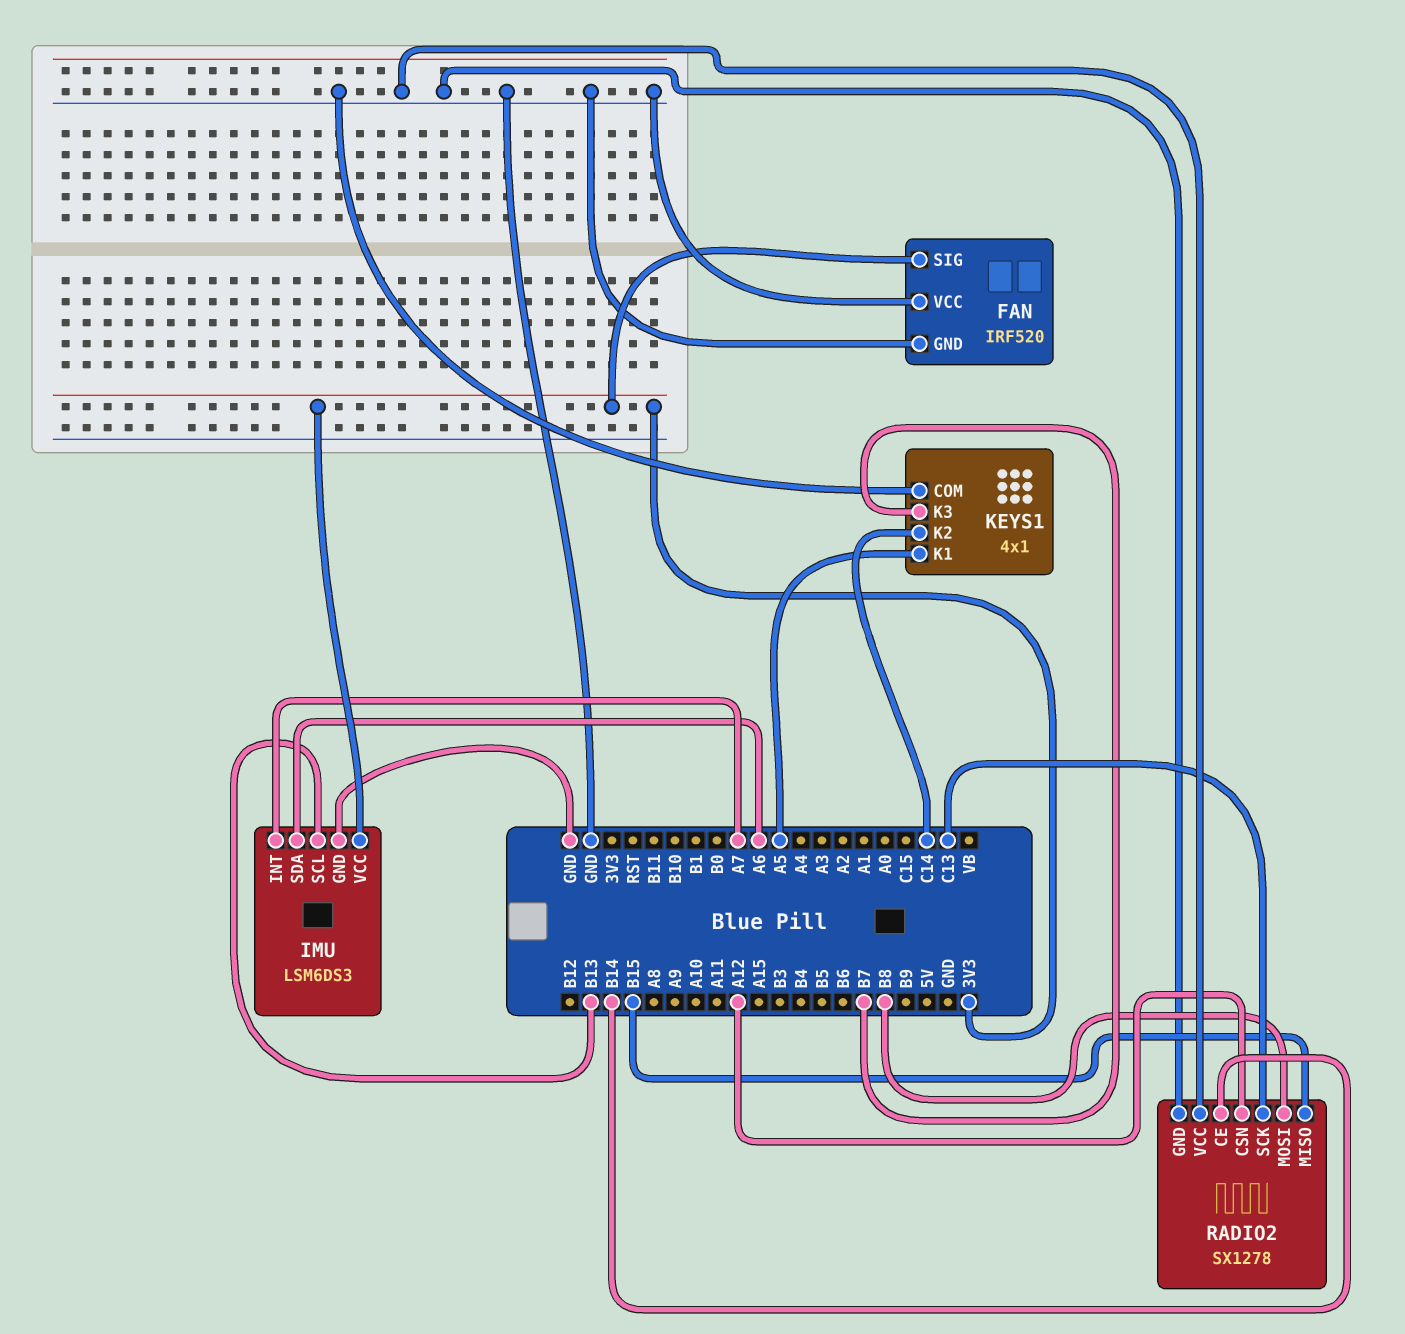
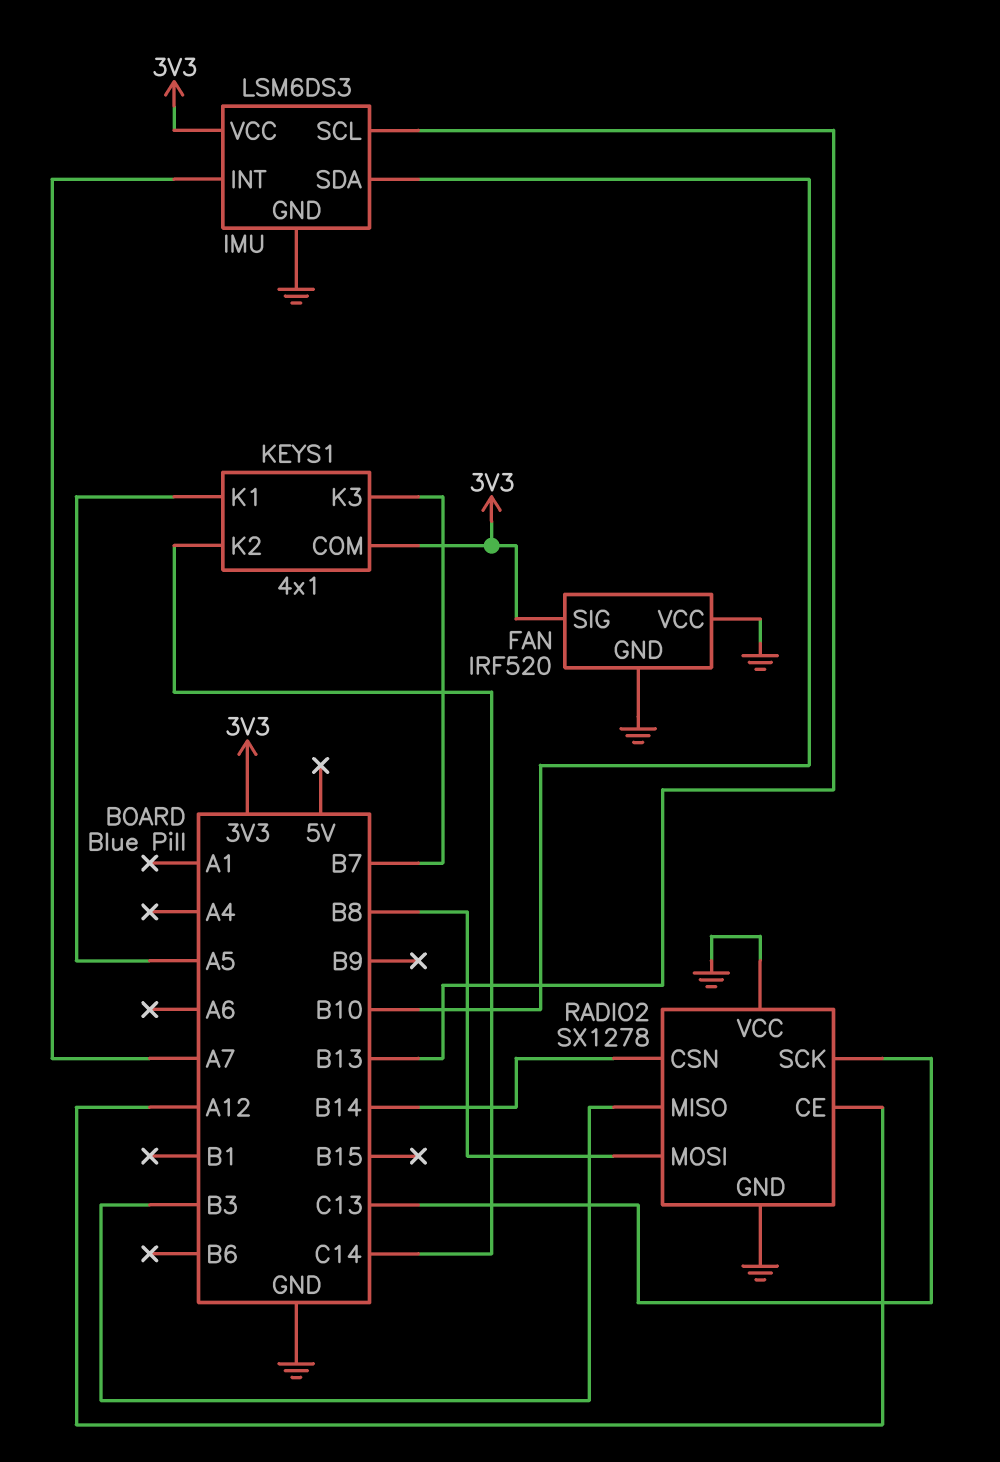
IMU pin SDA: A6 -> B10
KEYS1 pin COM: GND -> 3V3
RADIO2 pin CE: B14 -> A12
RADIO2 pin CSN: A12 -> B14
RADIO2 pin MISO: B15 -> B3

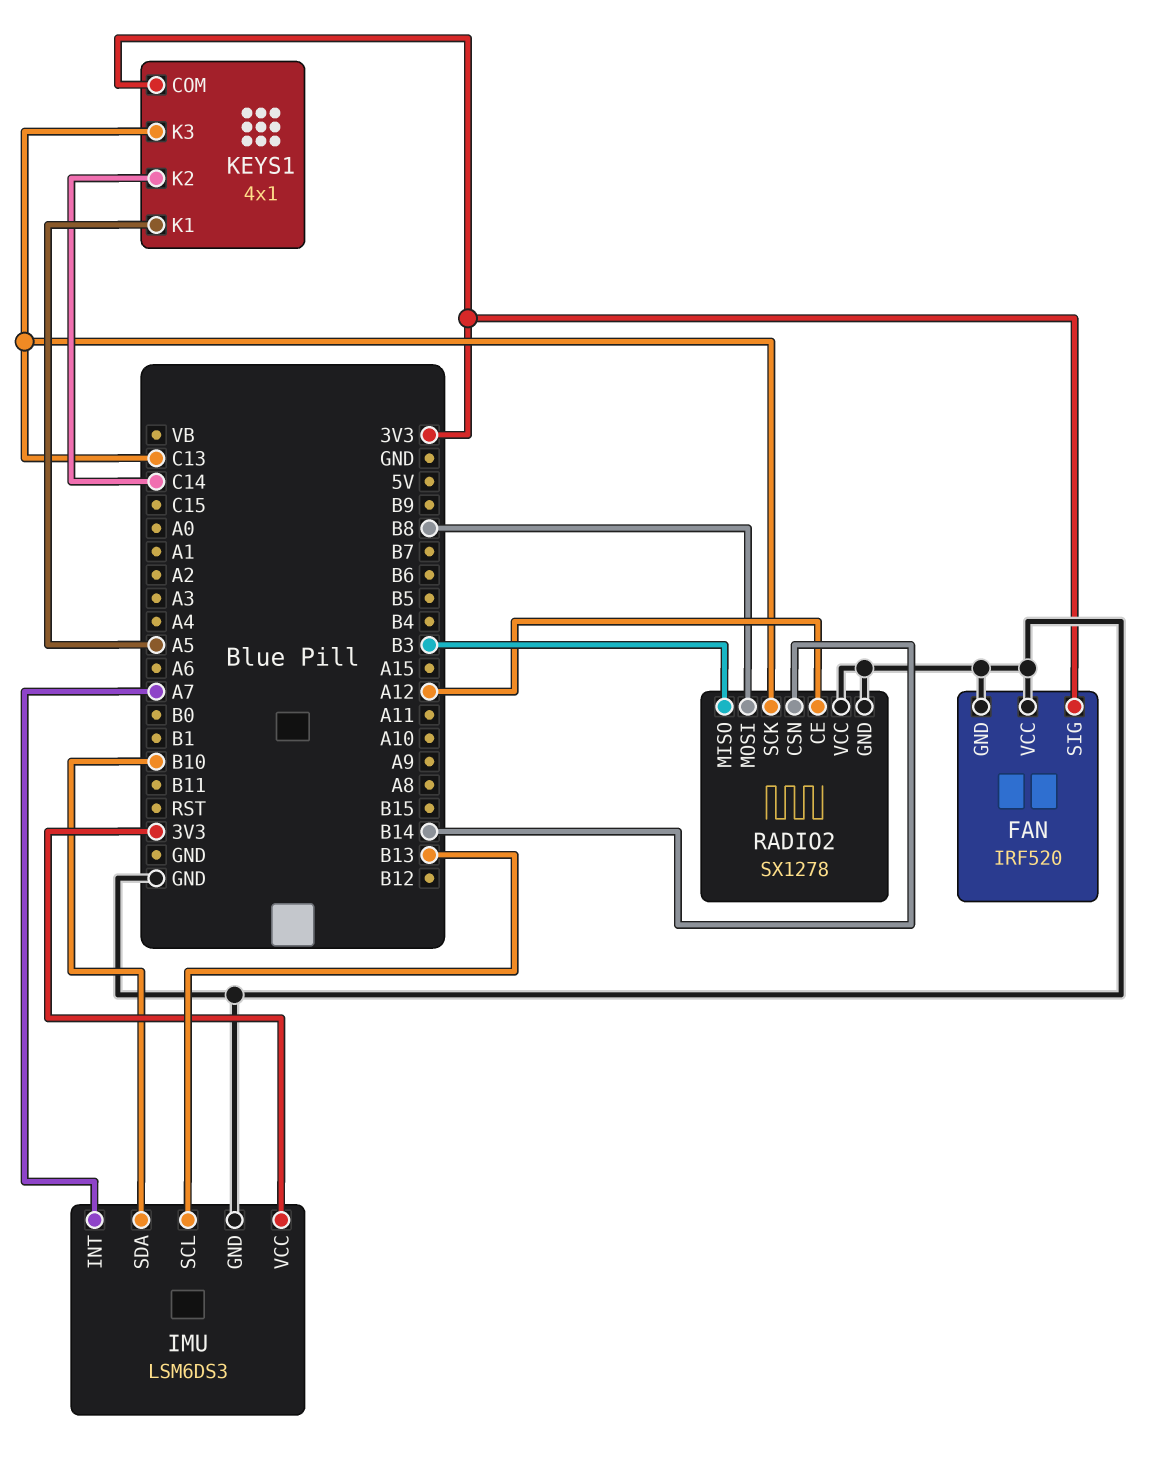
KEYS1 pin K3: B7 -> C13

